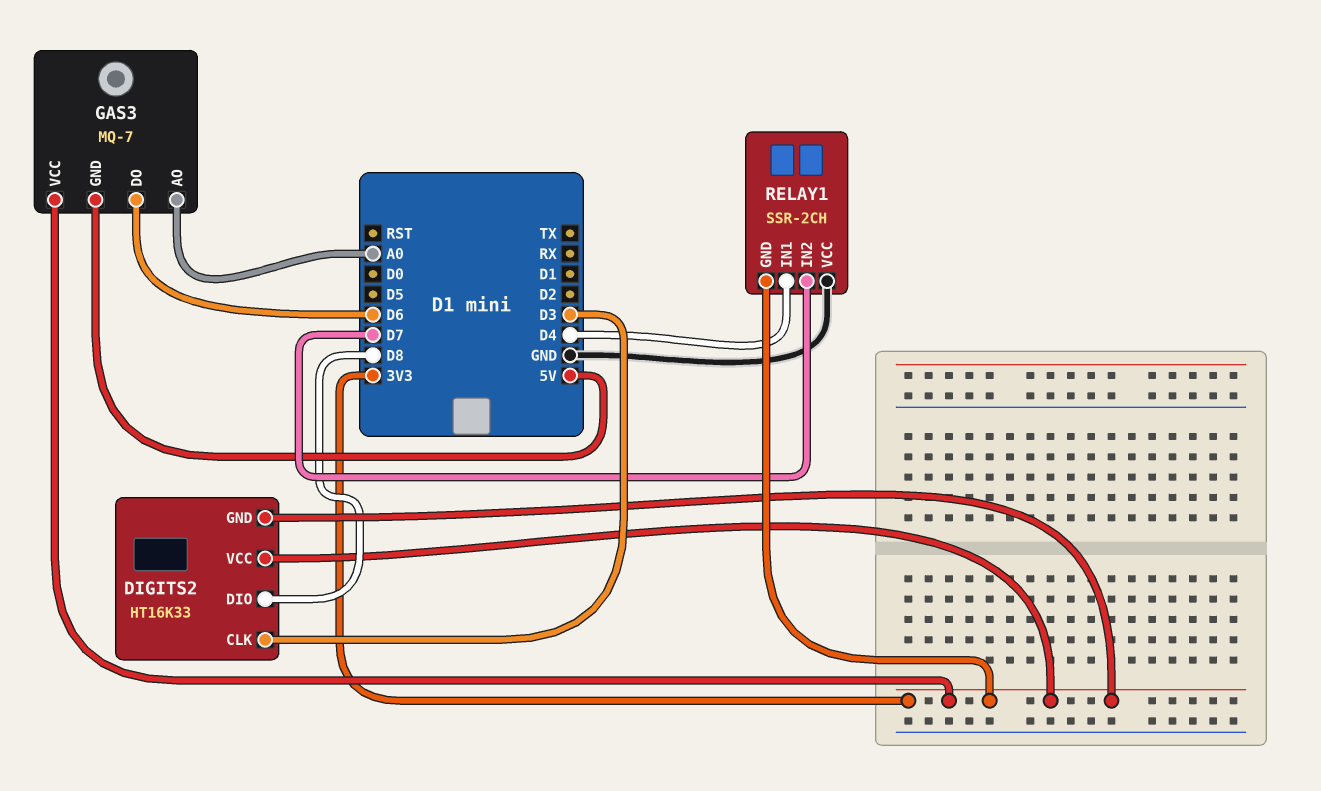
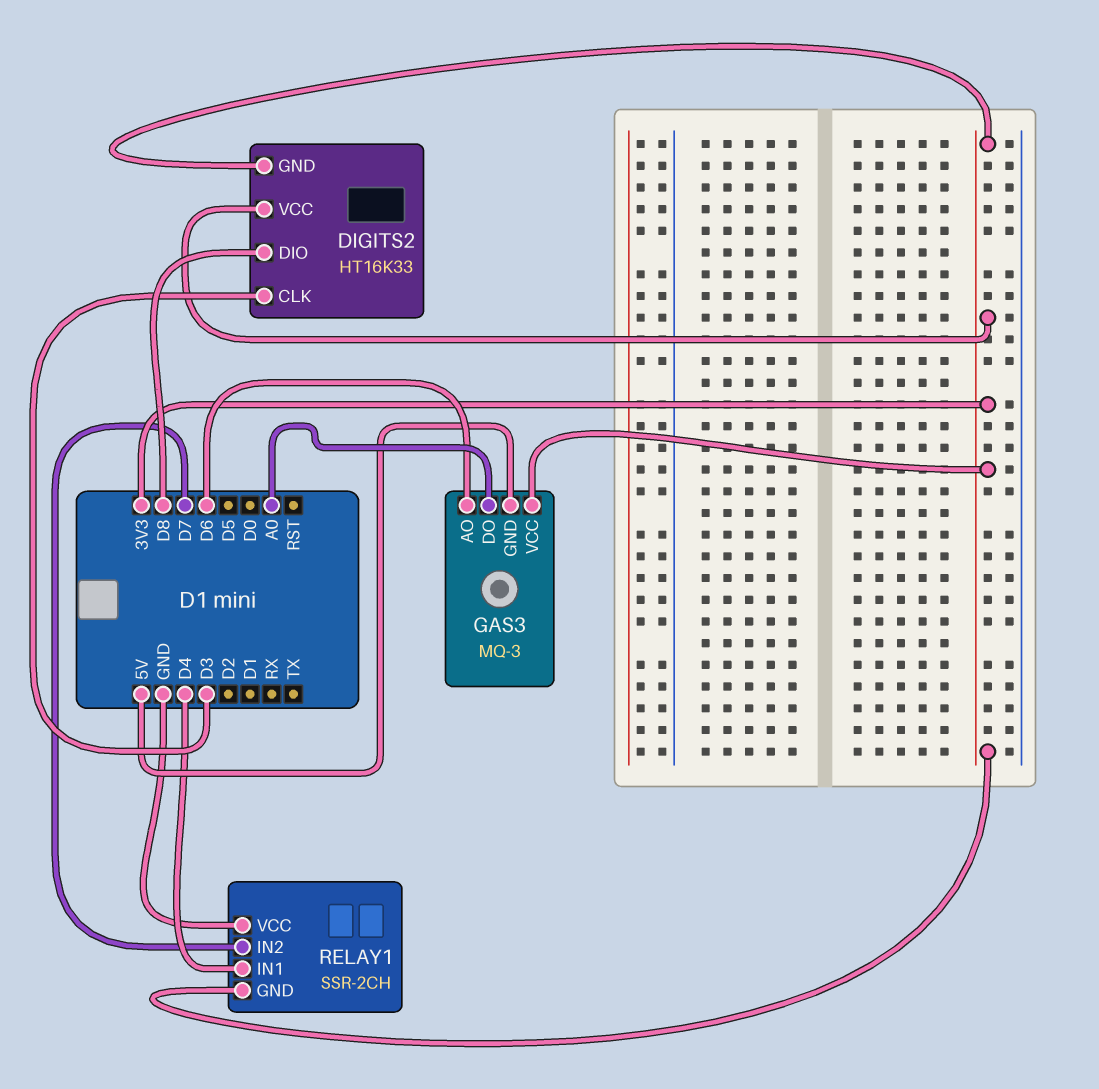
GAS3: MQ-7 -> MQ-3
GAS3 pin AO: A0 -> D6
GAS3 pin DO: D6 -> A0

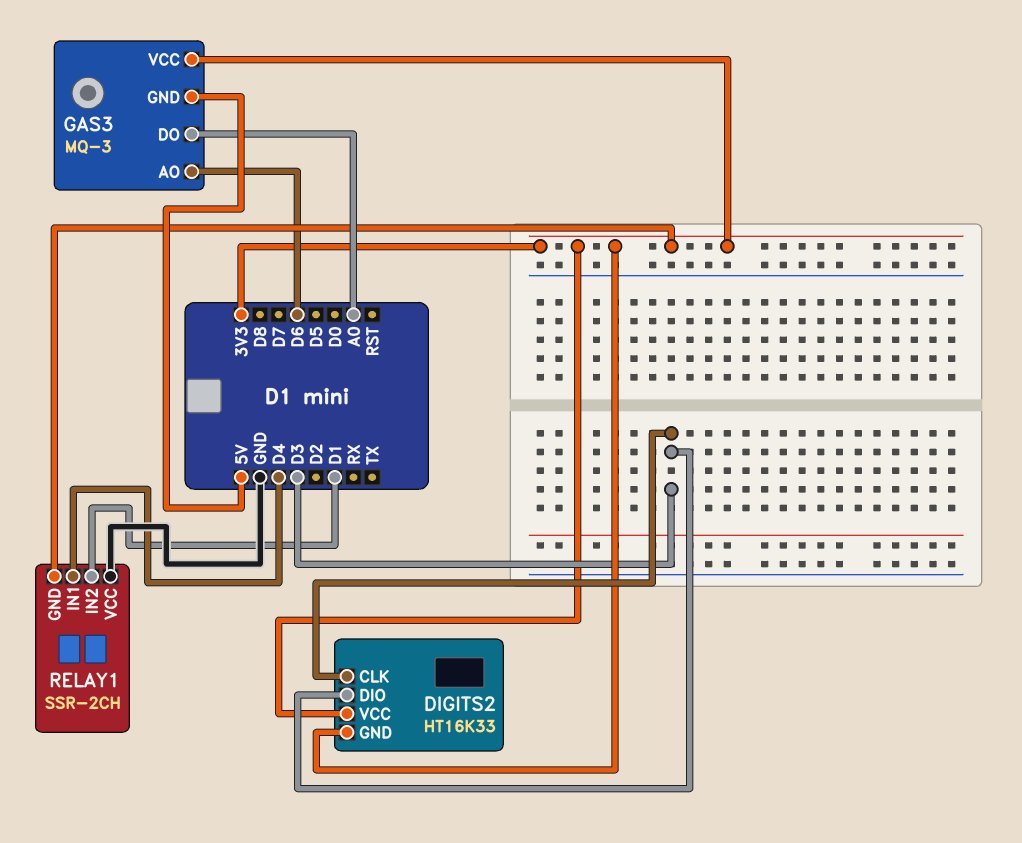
DIGITS2 pin DIO: D8 -> D3
RELAY1 pin IN2: D7 -> D1

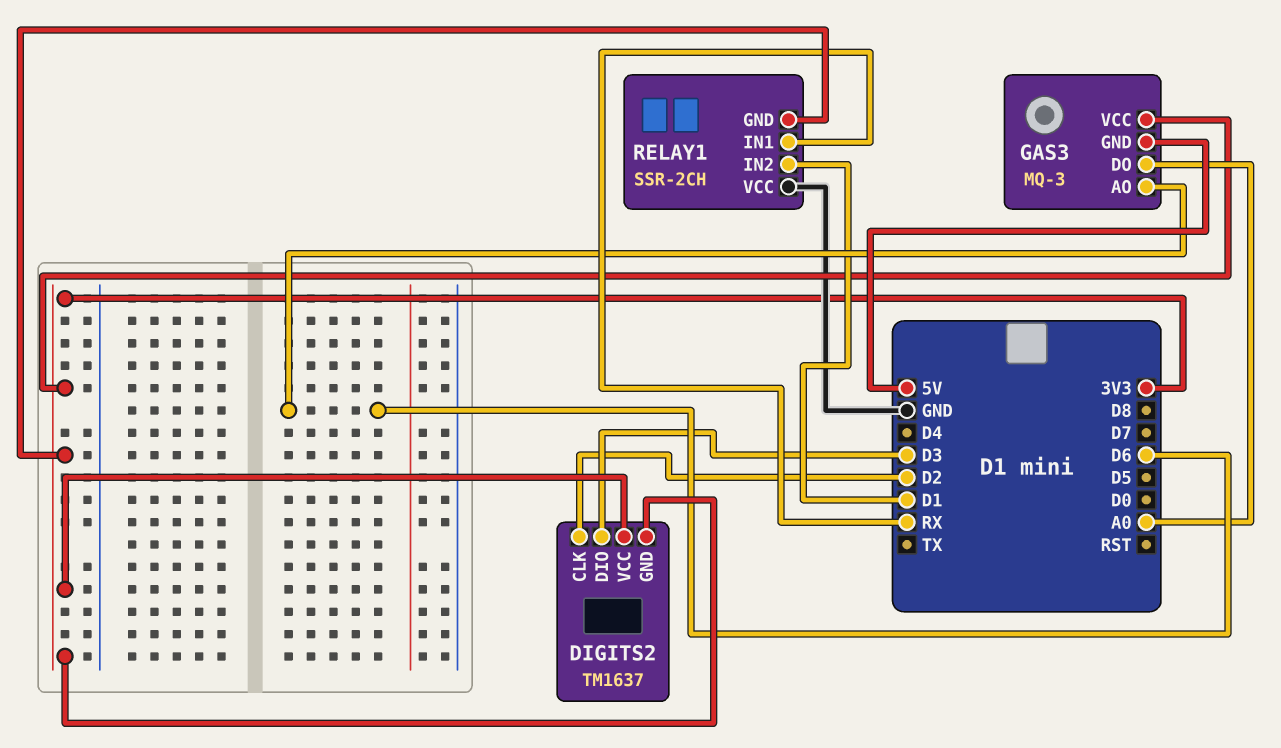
DIGITS2: HT16K33 -> TM1637
DIGITS2 pin CLK: D3 -> D2
RELAY1 pin IN1: D4 -> RX

